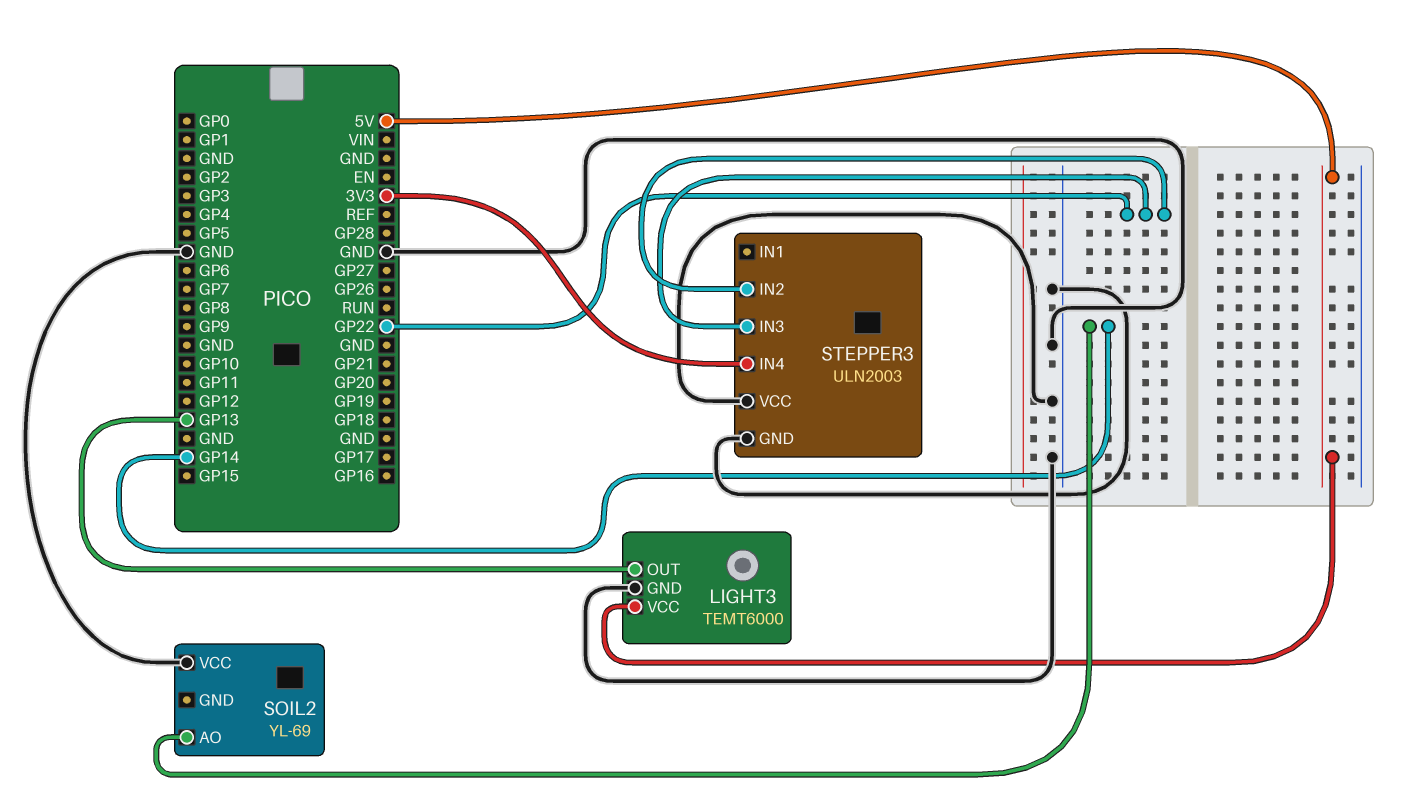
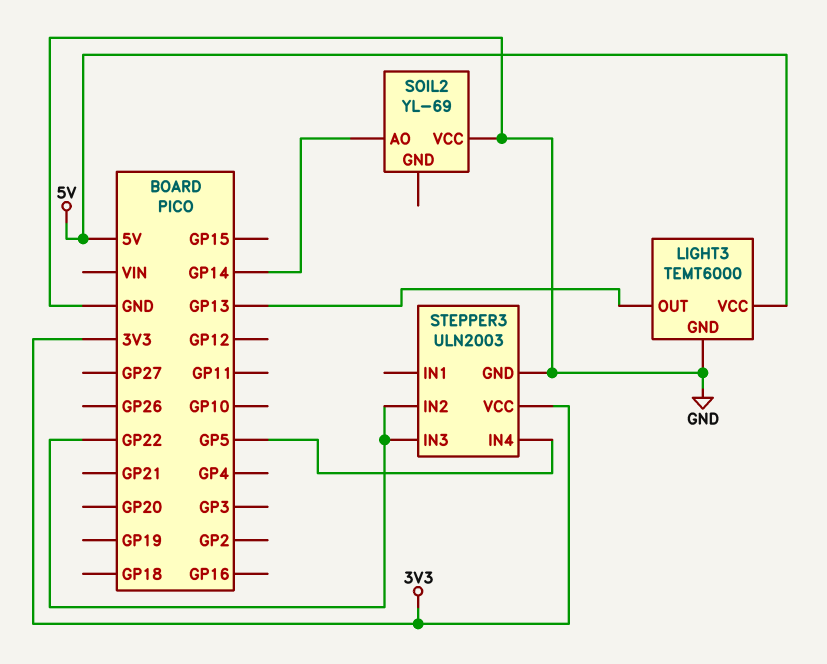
STEPPER3 pin IN4: 3V3 -> GP5
STEPPER3 pin VCC: GND -> 3V3

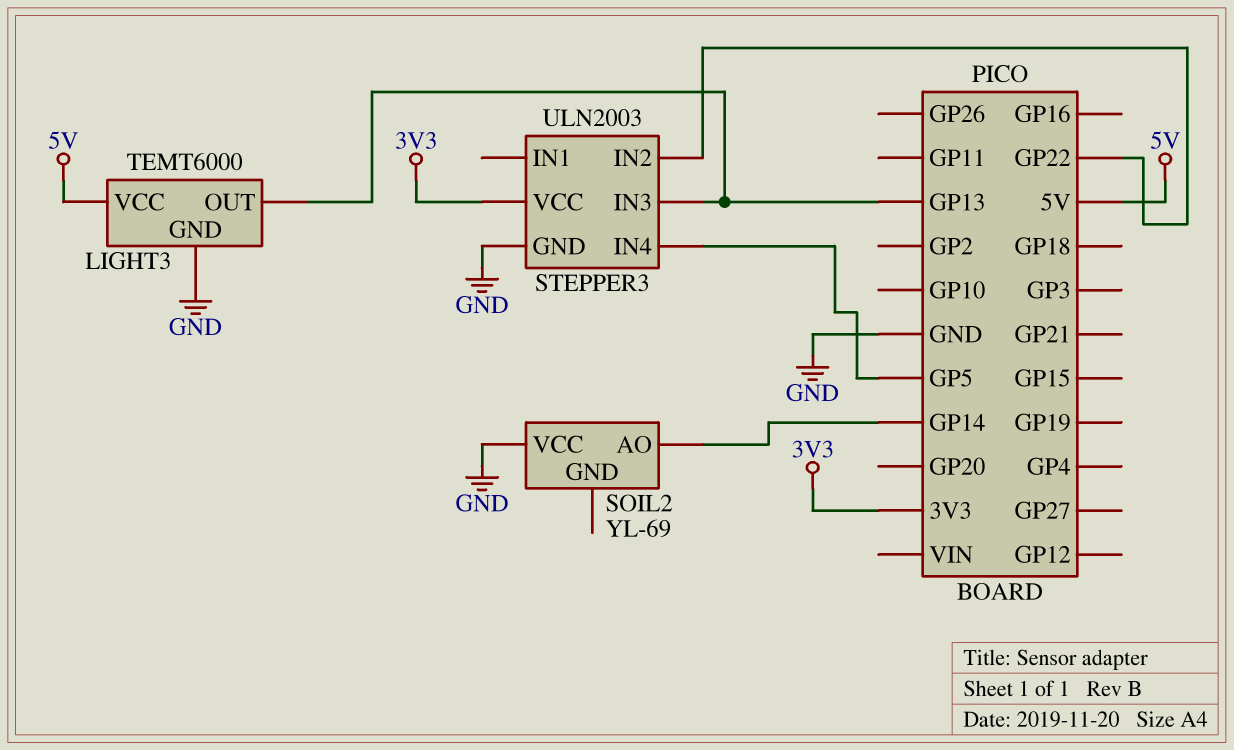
STEPPER3 pin IN3: GP22 -> GP13

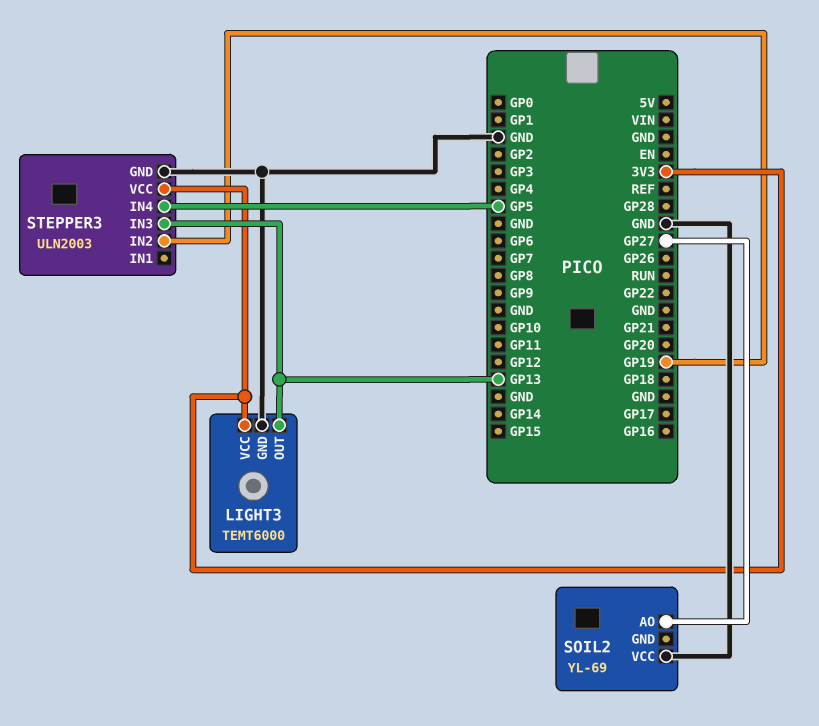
LIGHT3 pin VCC: 5V -> 3V3
SOIL2 pin AO: GP14 -> GP27
STEPPER3 pin IN2: GP22 -> GP19

